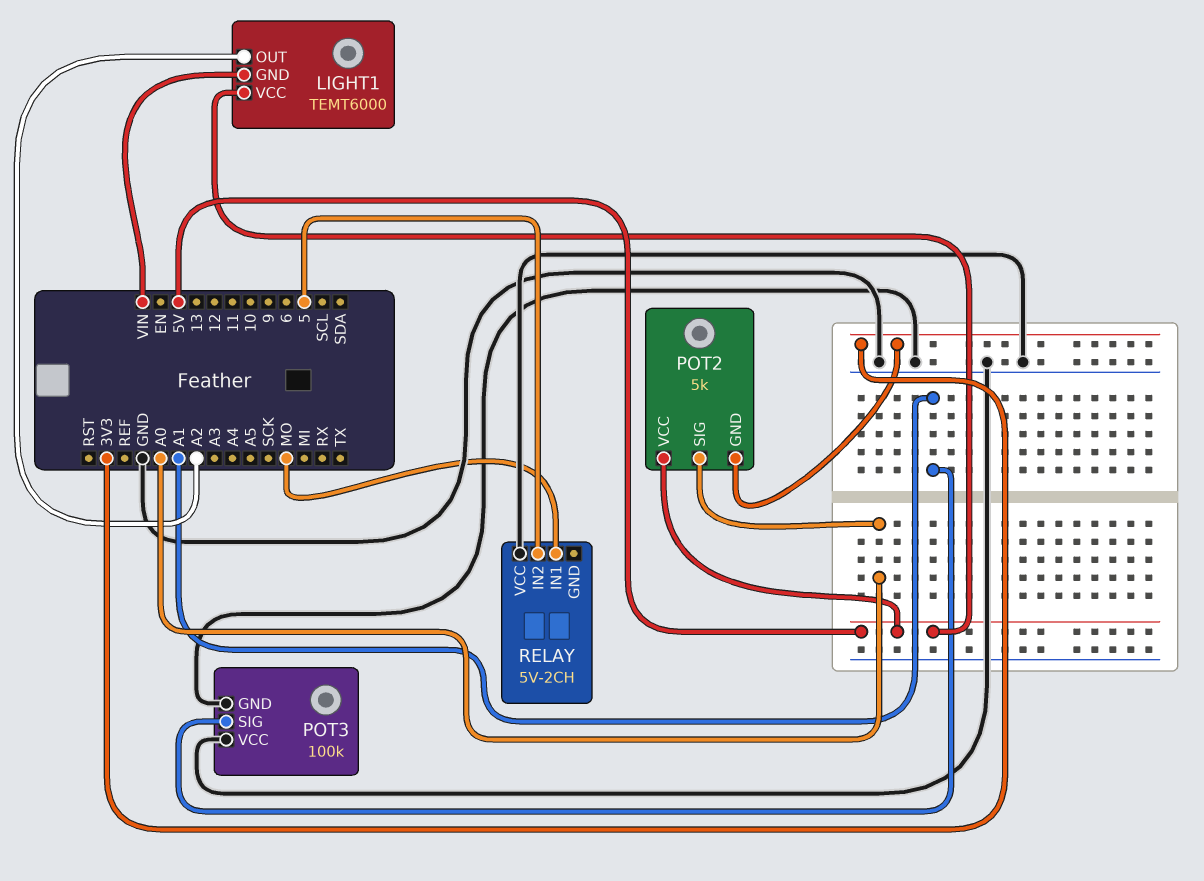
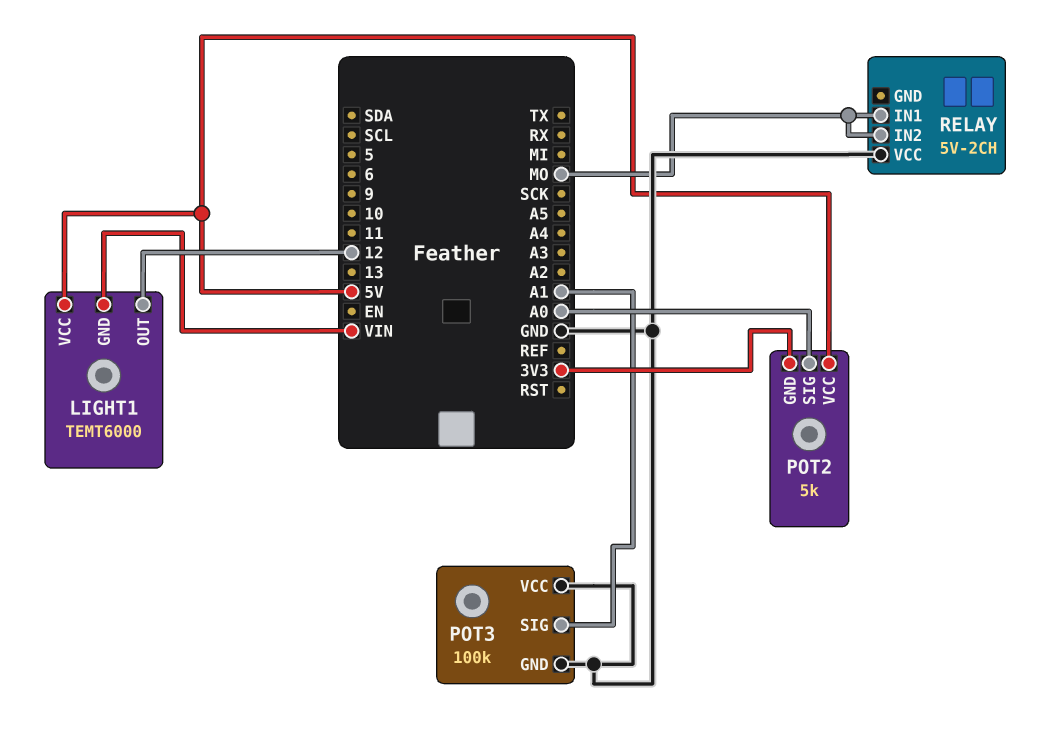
LIGHT1 pin OUT: A2 -> 12
RELAY pin IN2: 5 -> MO

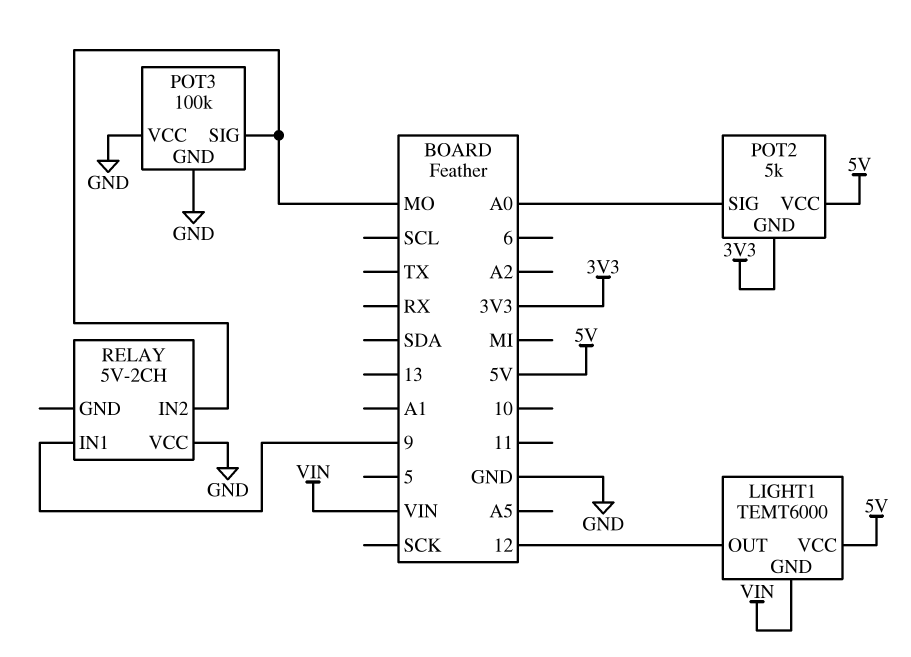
POT3 pin SIG: A1 -> MO
RELAY pin IN1: MO -> 9

